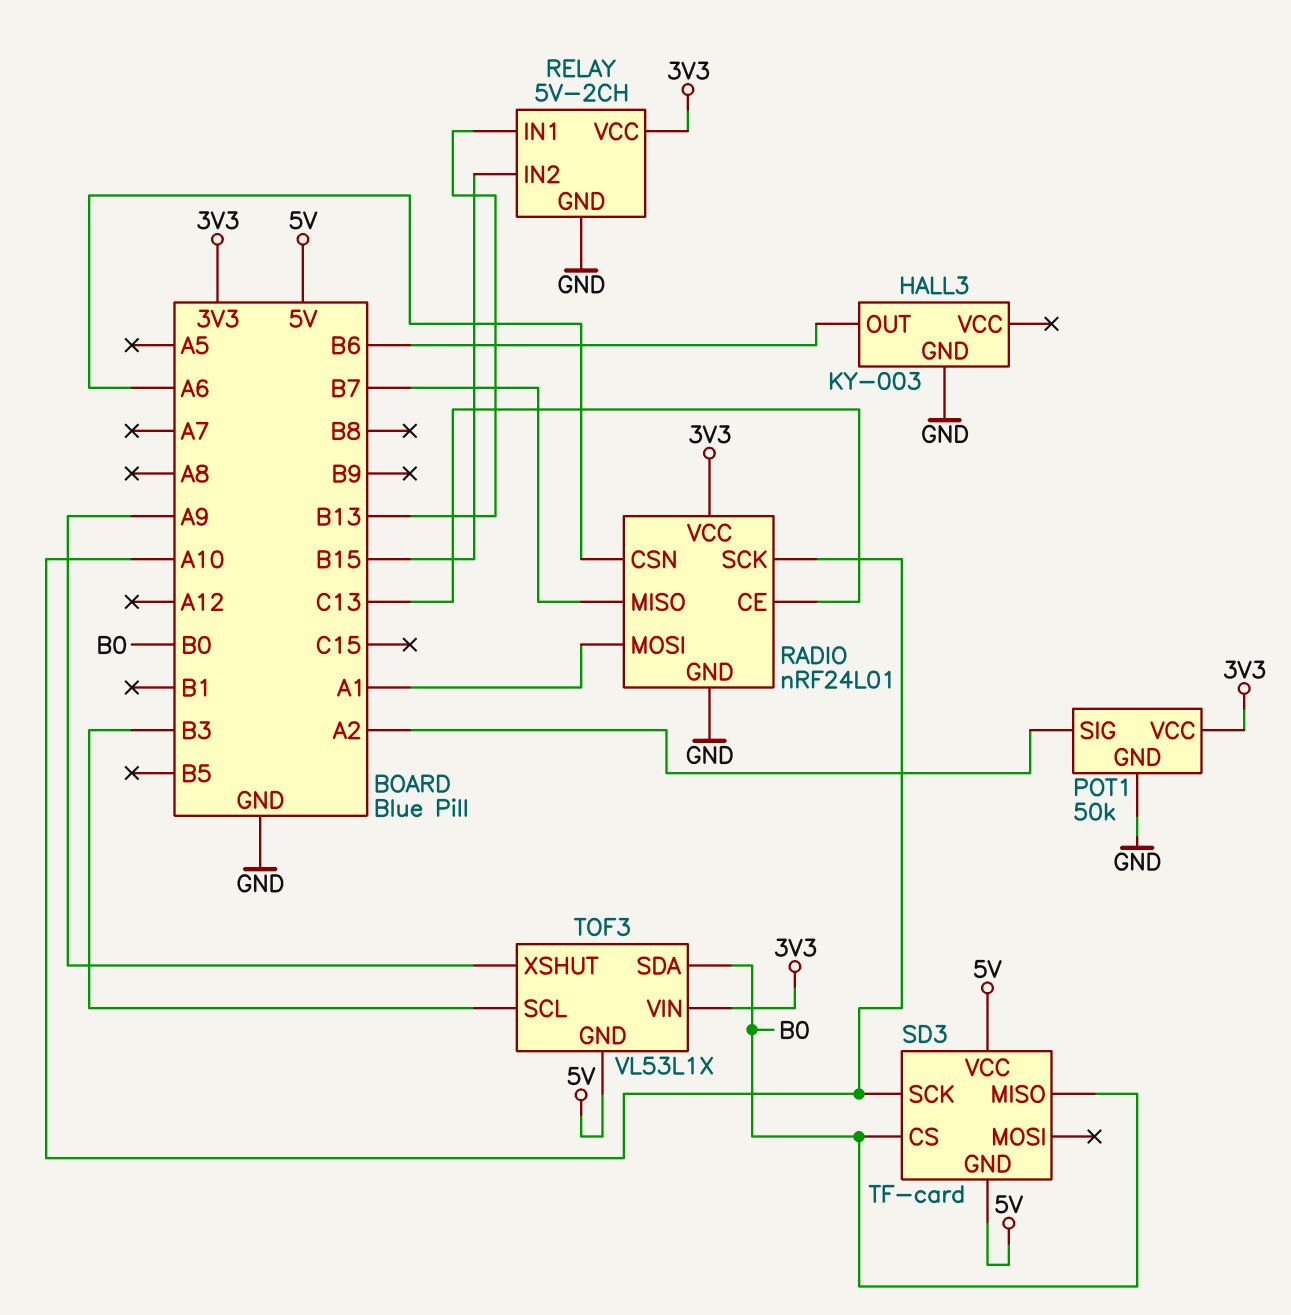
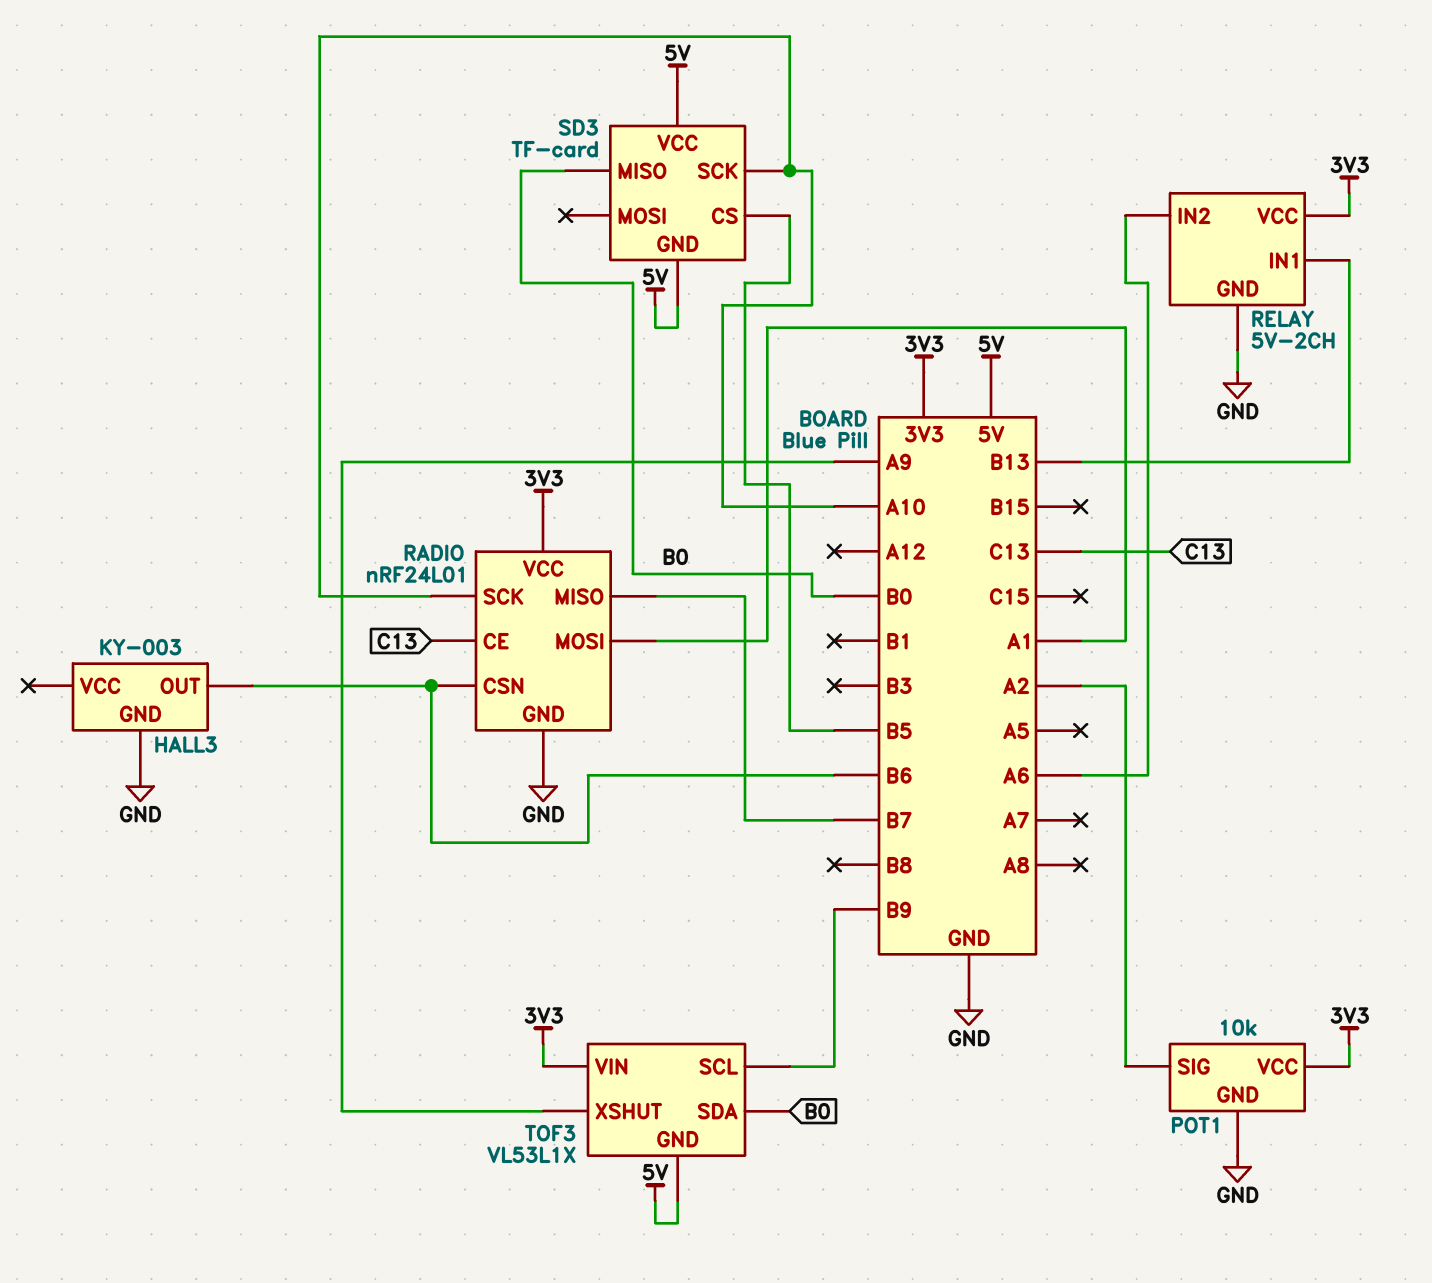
POT1: 50k -> 10k
RADIO pin CSN: A6 -> B6
RELAY pin IN2: B15 -> A6
SD3 pin CS: B0 -> B5
TOF3 pin SCL: B3 -> B9

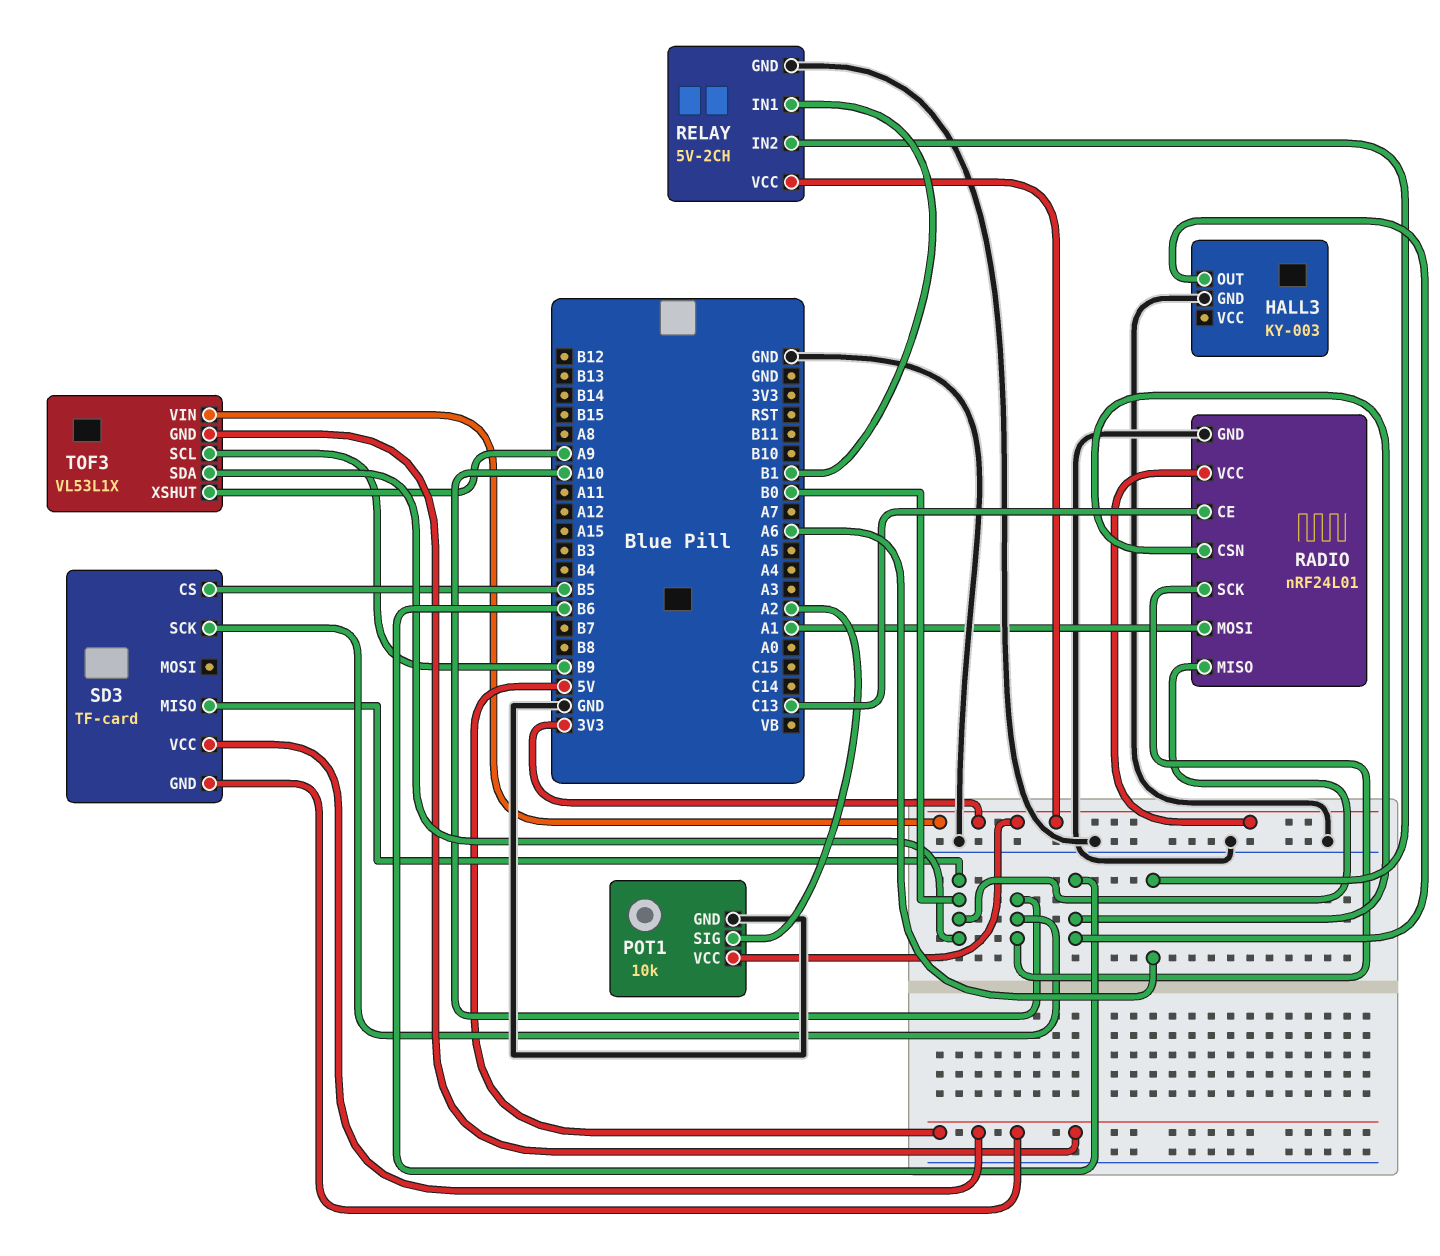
RADIO pin MISO: B7 -> B0
RELAY pin IN1: B13 -> B1

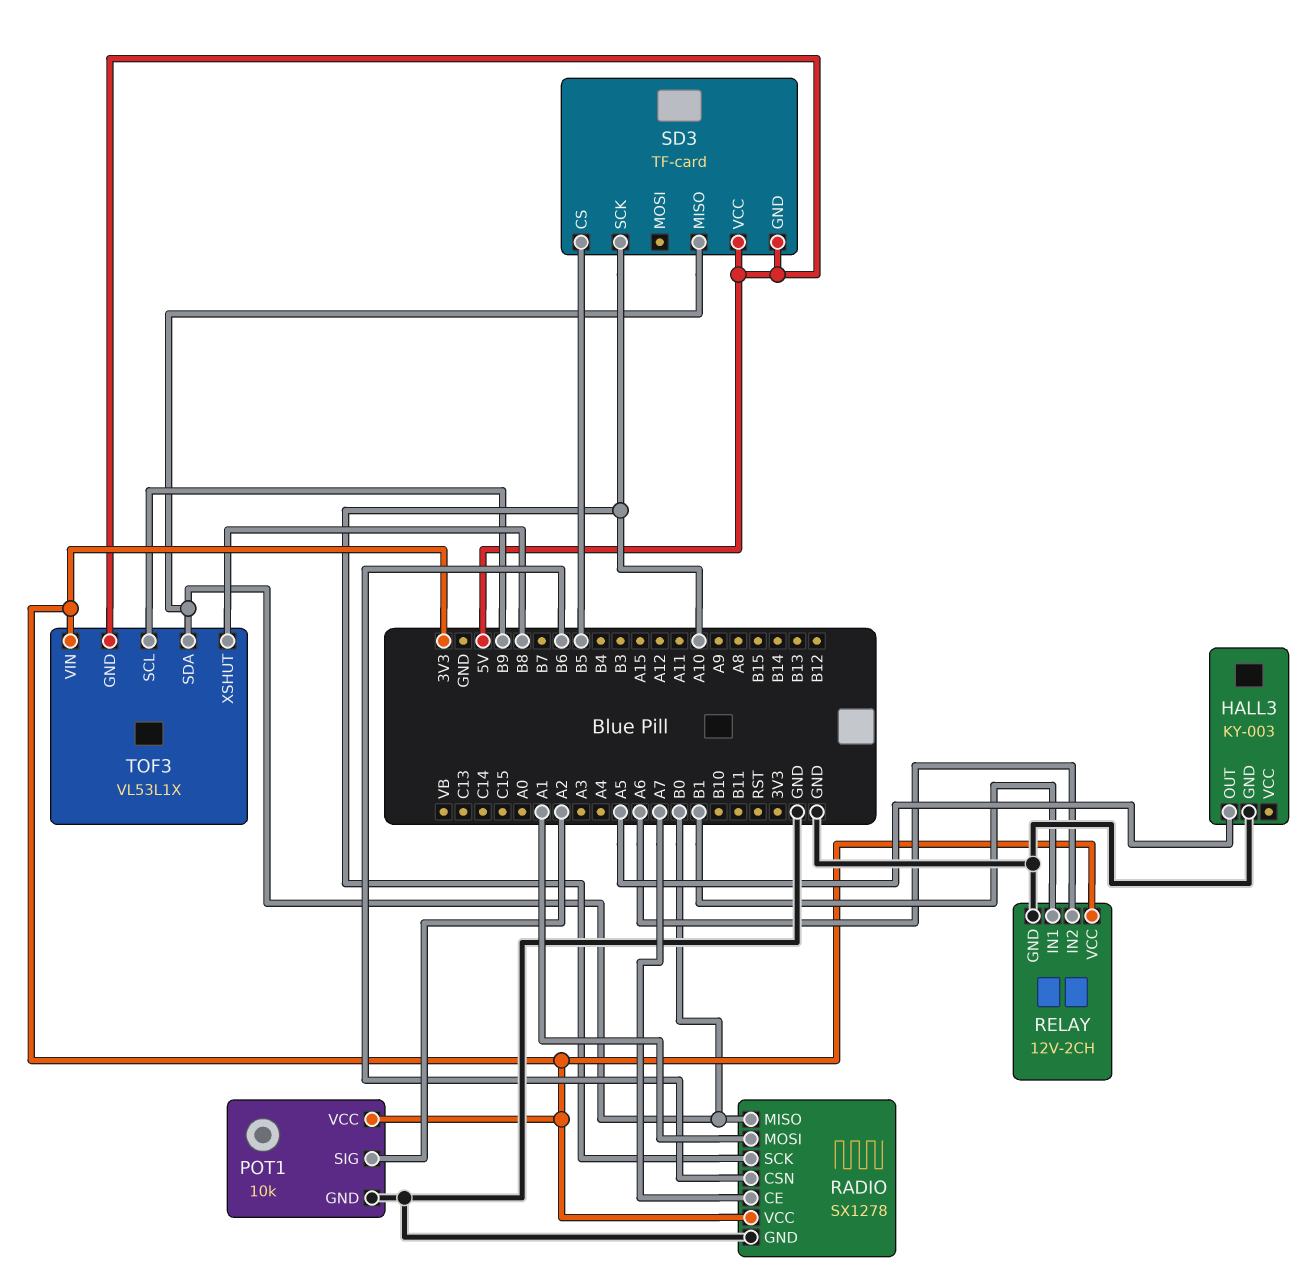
HALL3 pin OUT: B6 -> A5
RADIO: nRF24L01 -> SX1278
RADIO pin CE: C13 -> A7
RELAY: 5V-2CH -> 12V-2CH
TOF3 pin XSHUT: A9 -> B8

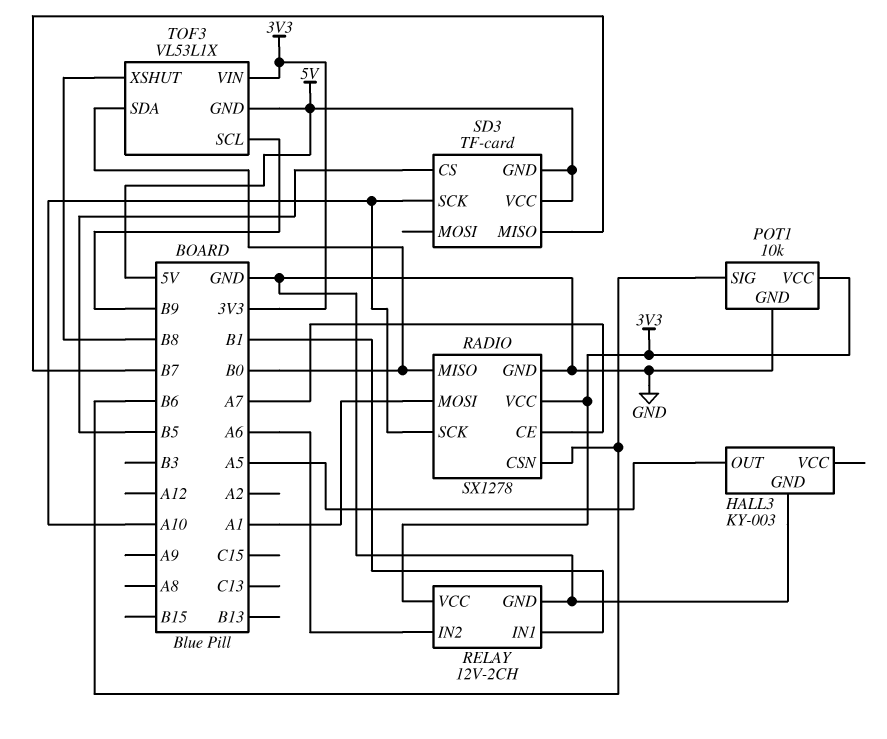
POT1 pin SIG: A2 -> B6
SD3 pin MISO: B0 -> B7

